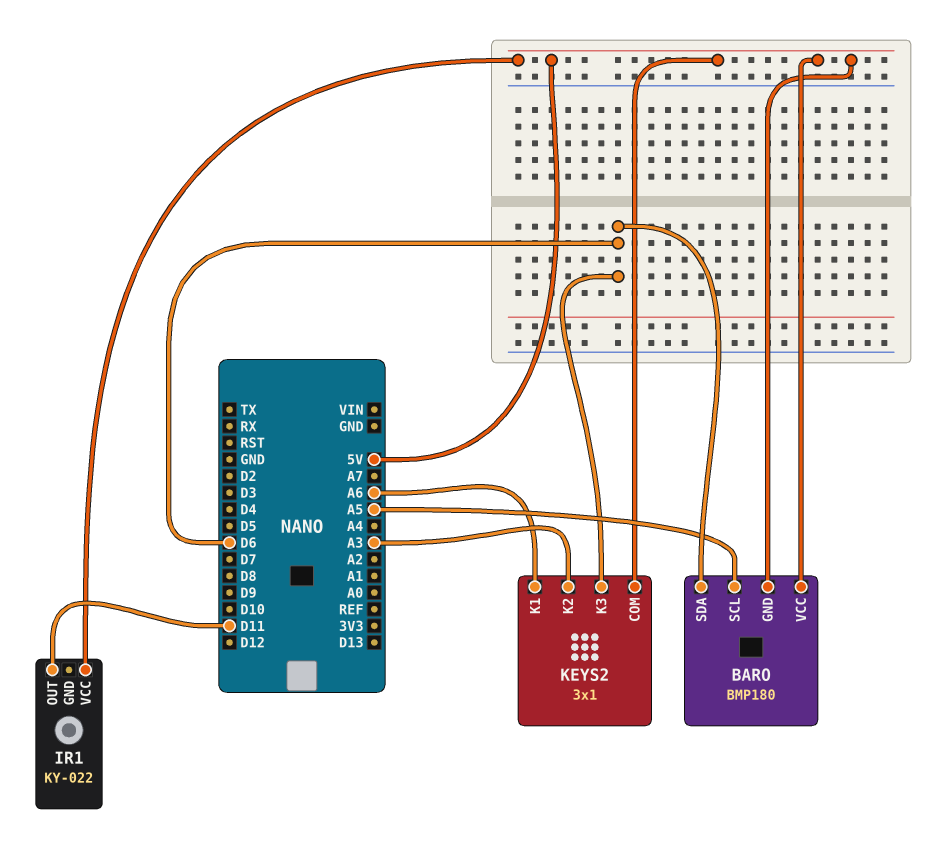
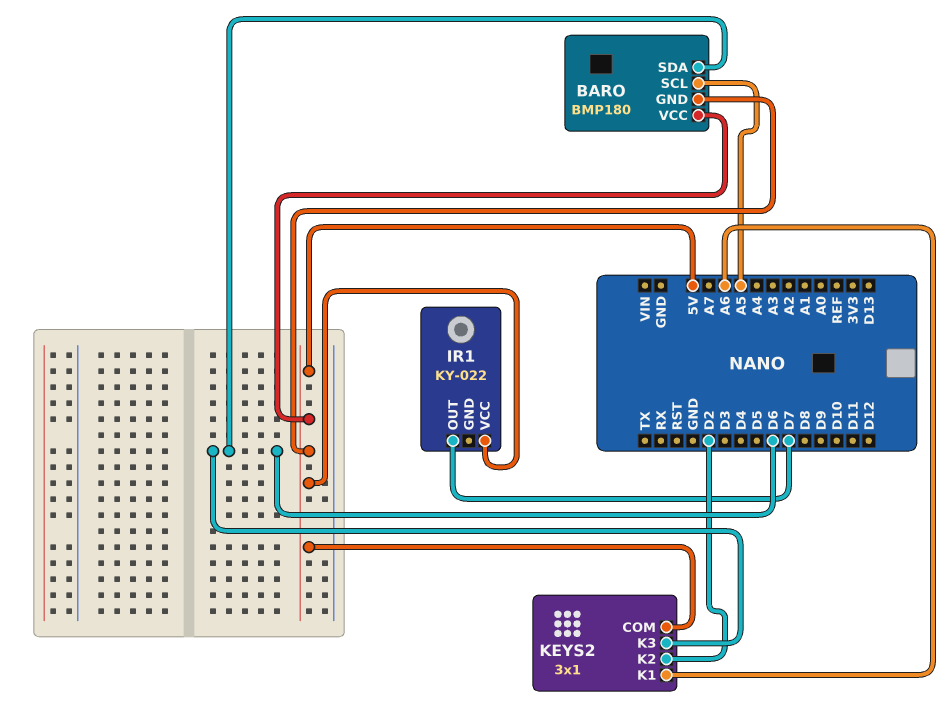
IR1 pin OUT: D11 -> D7
KEYS2 pin K2: A3 -> D2

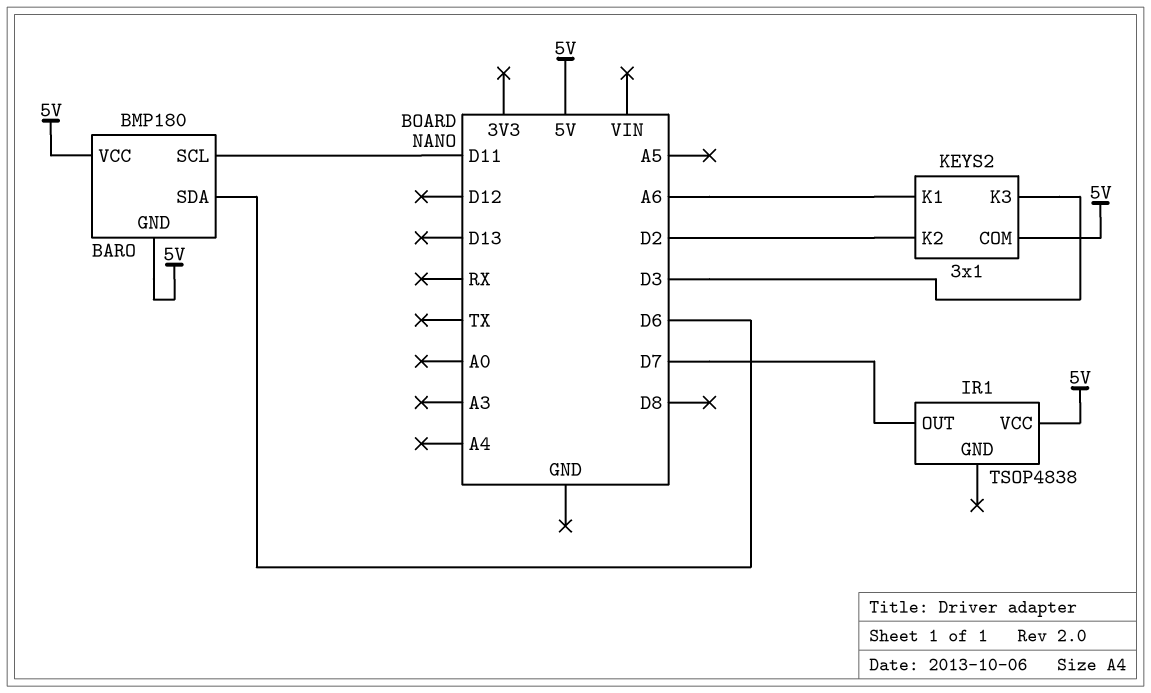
BARO pin SCL: A5 -> D11
IR1: KY-022 -> TSOP4838
KEYS2 pin K3: D6 -> D3

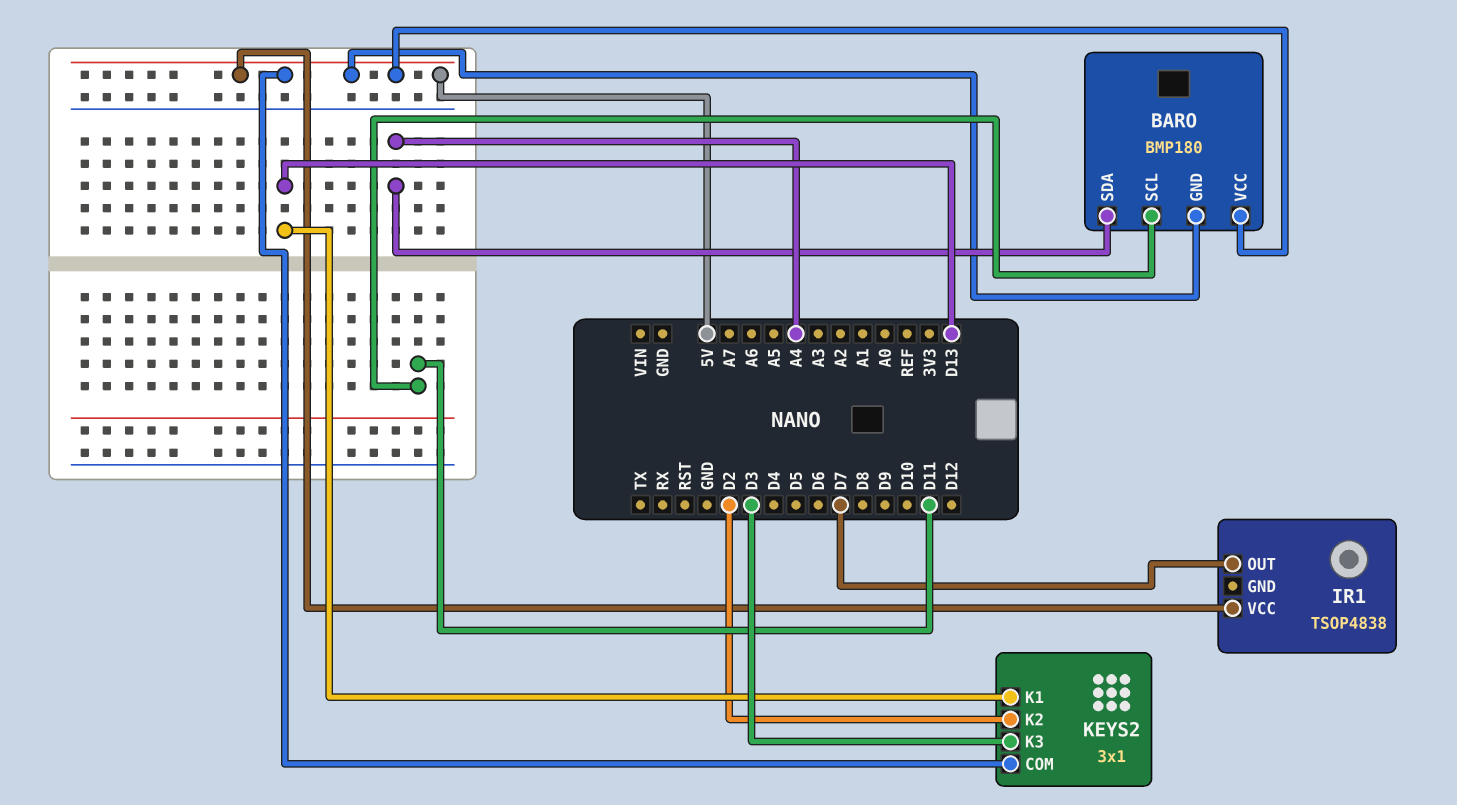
BARO pin SDA: D6 -> A4
KEYS2 pin K1: A6 -> D13

